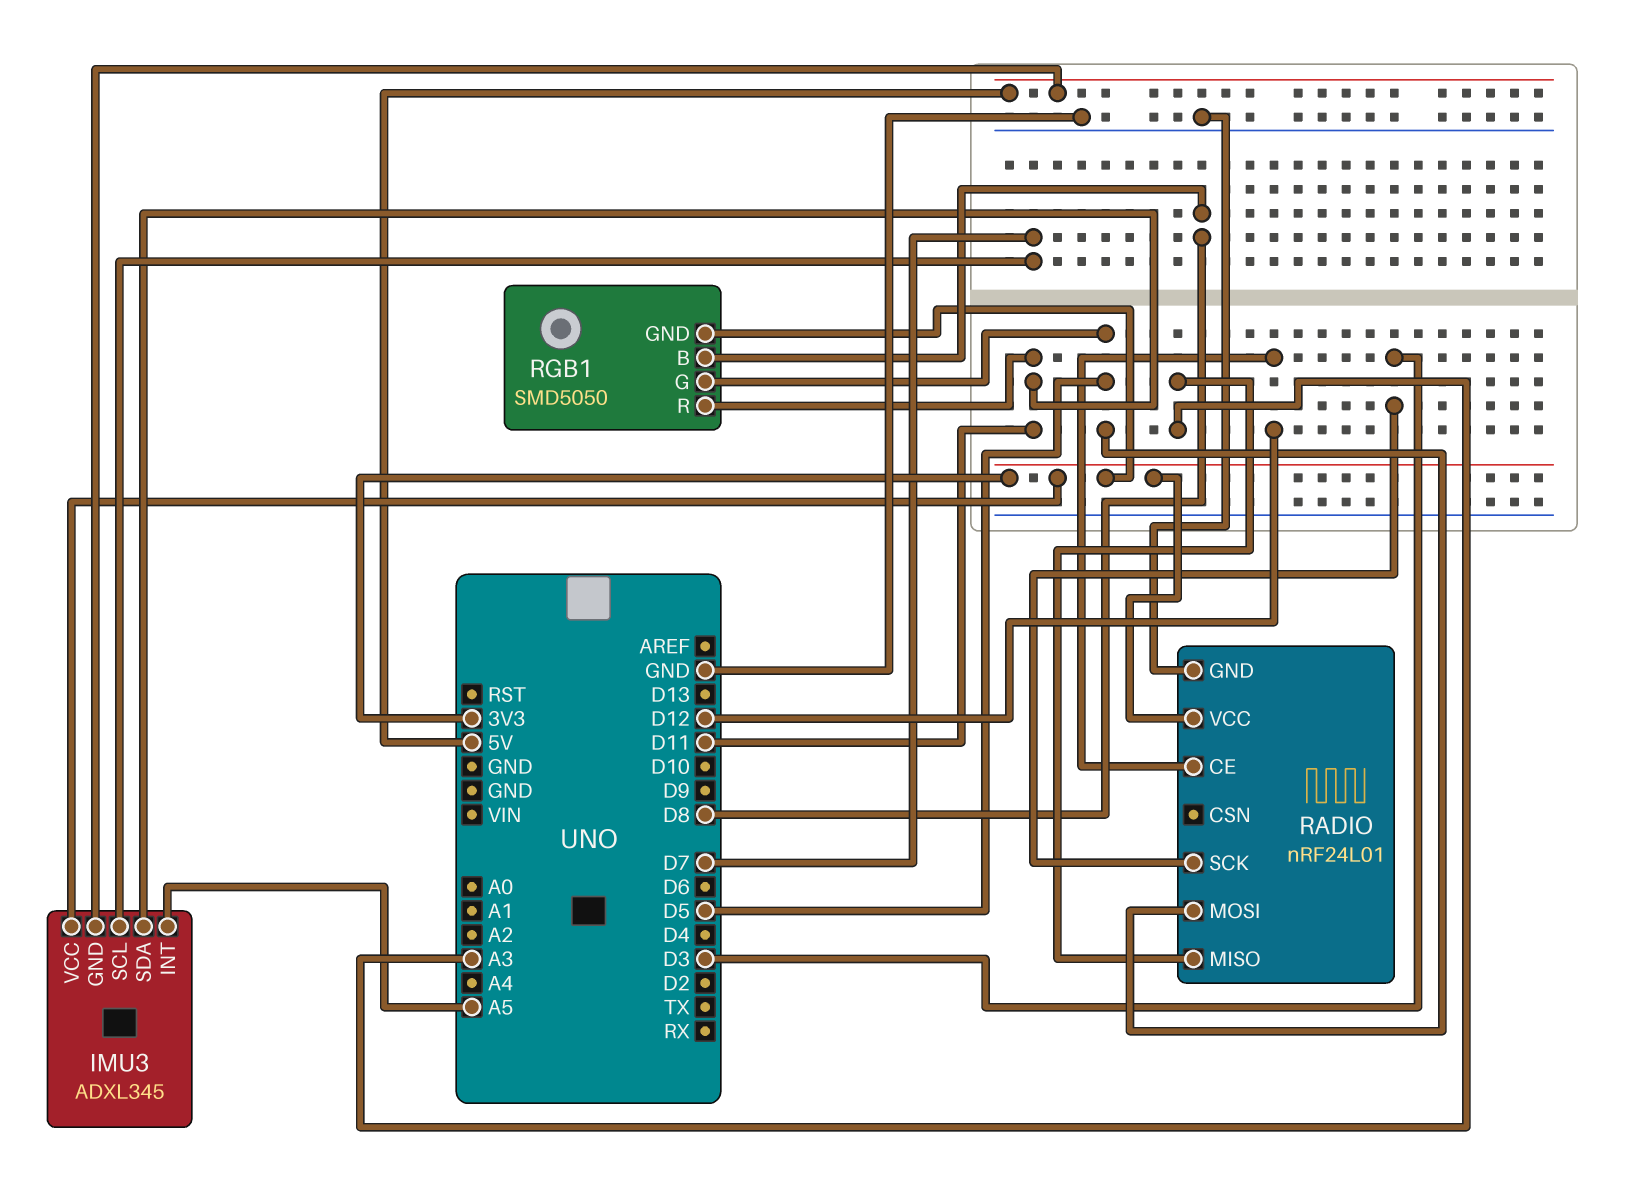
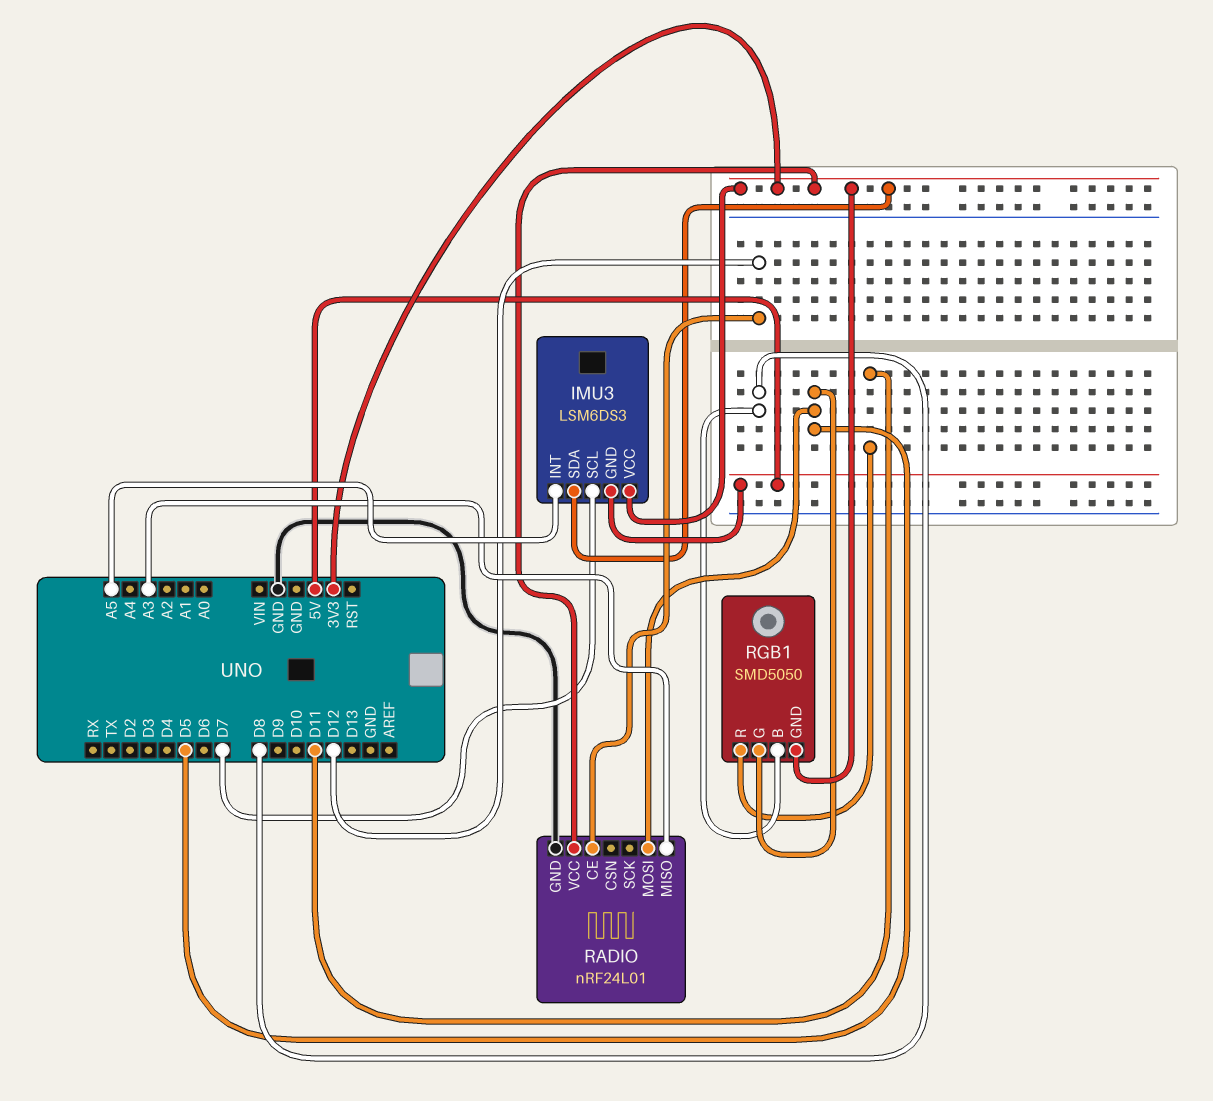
IMU3: ADXL345 -> LSM6DS3
IMU3 pin SDA: D11 -> 3V3
RADIO pin SCK: D3 -> none

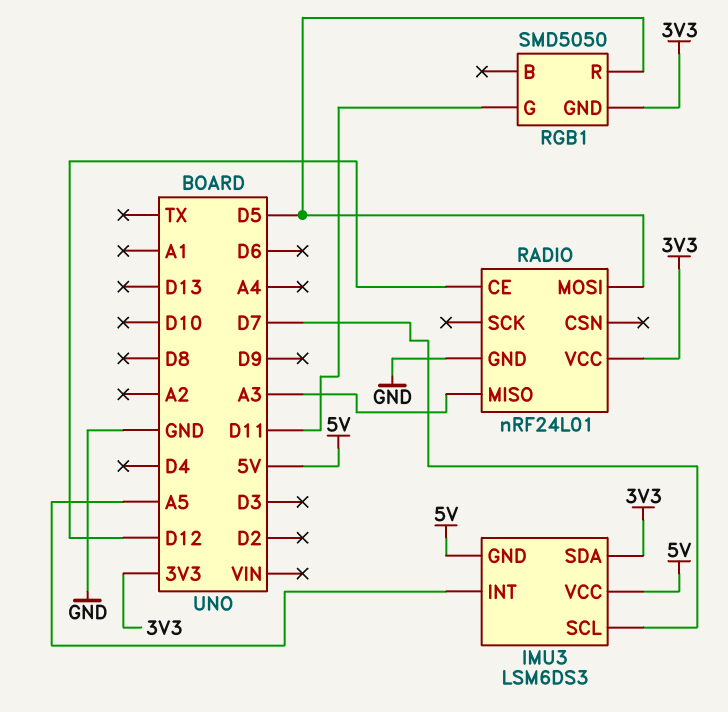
IMU3 pin VCC: 3V3 -> 5V
RGB1 pin B: D8 -> none
RGB1 pin G: D5 -> D11
RGB1 pin R: D11 -> D5

